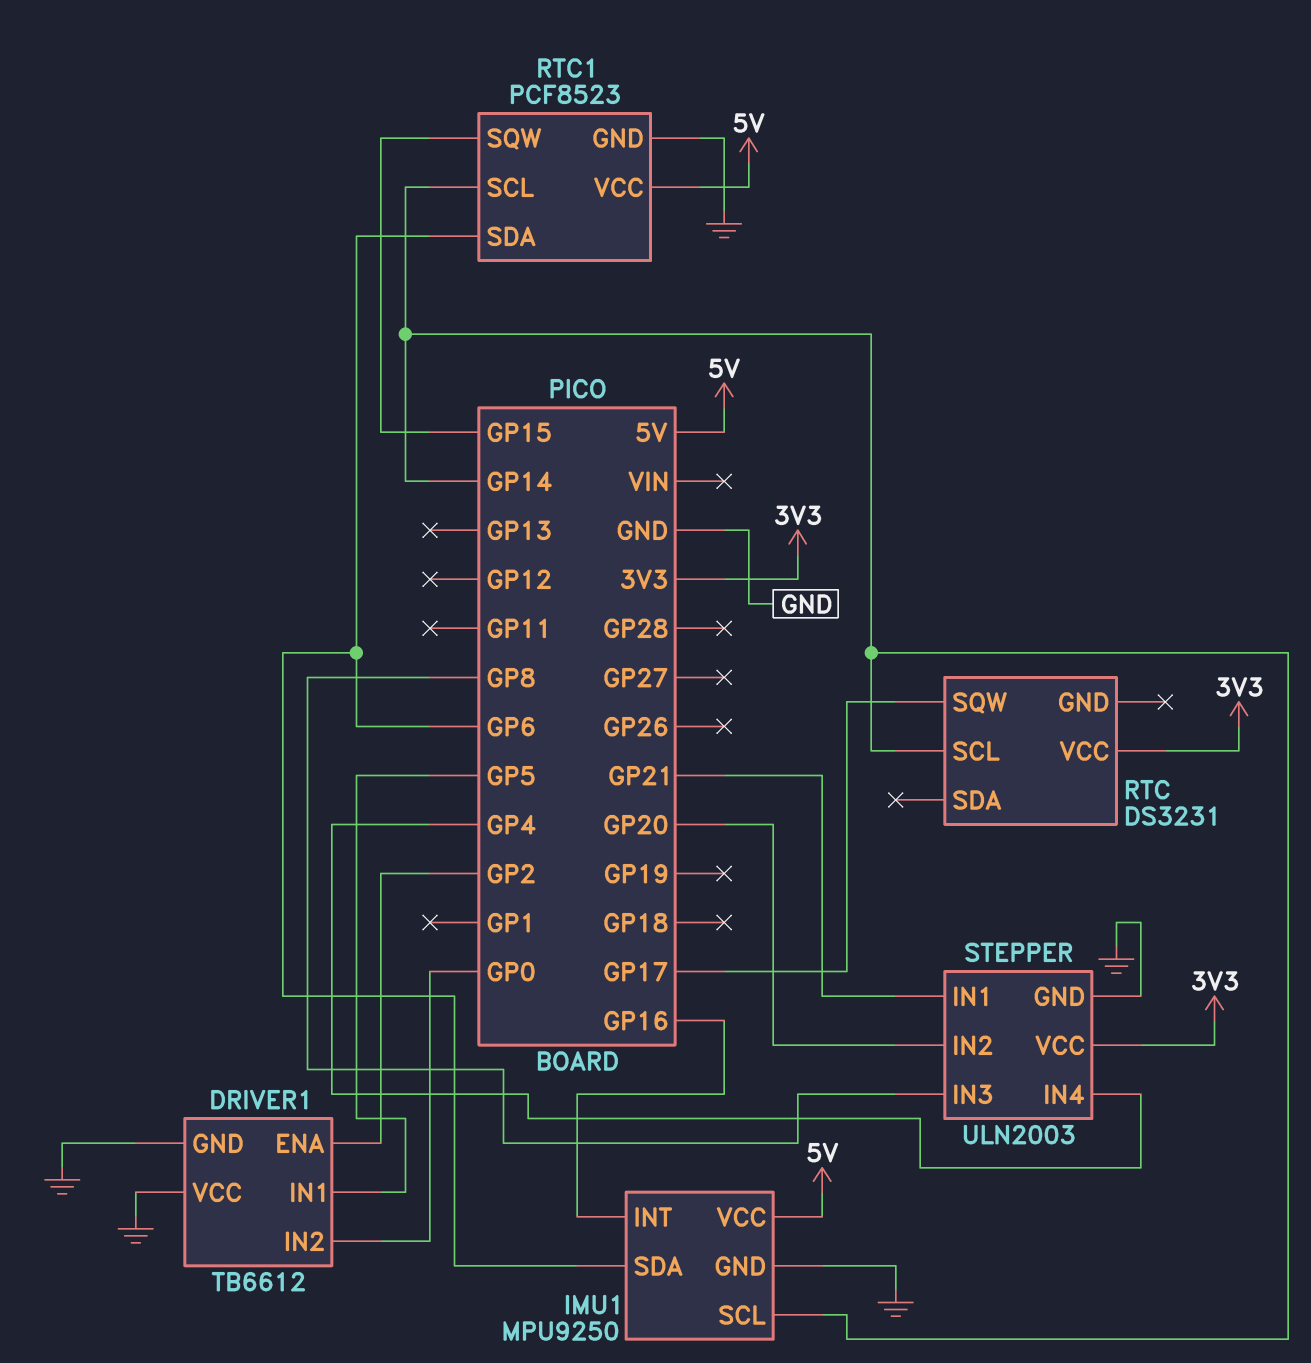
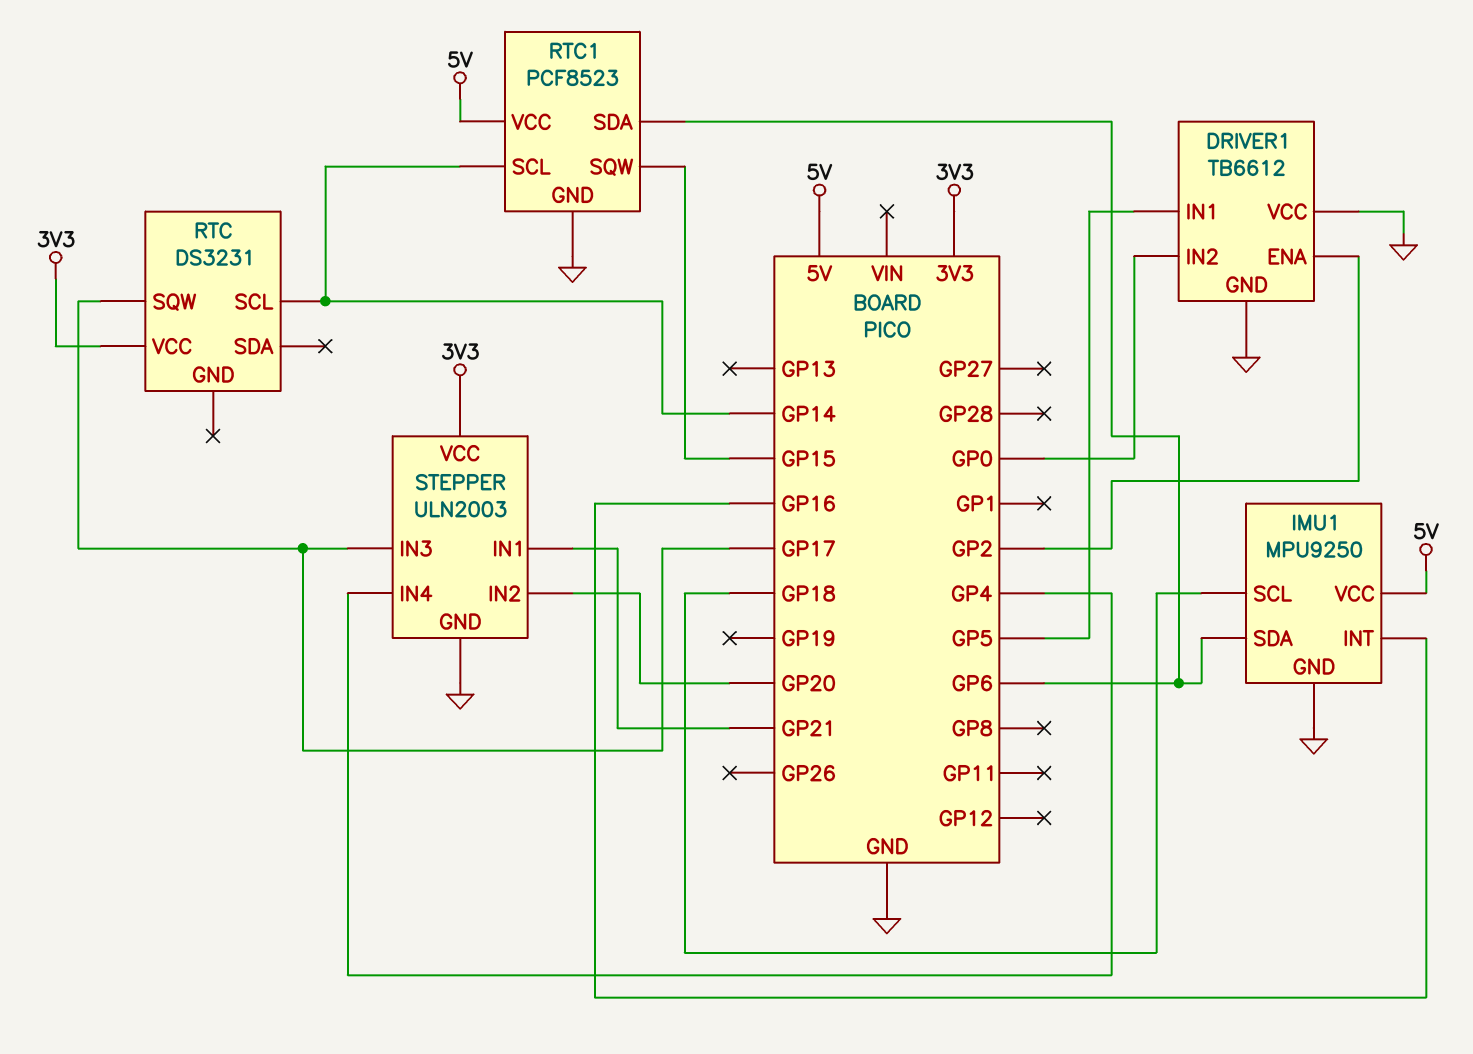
IMU1 pin SCL: GP14 -> GP18
STEPPER pin IN3: GP8 -> GP17

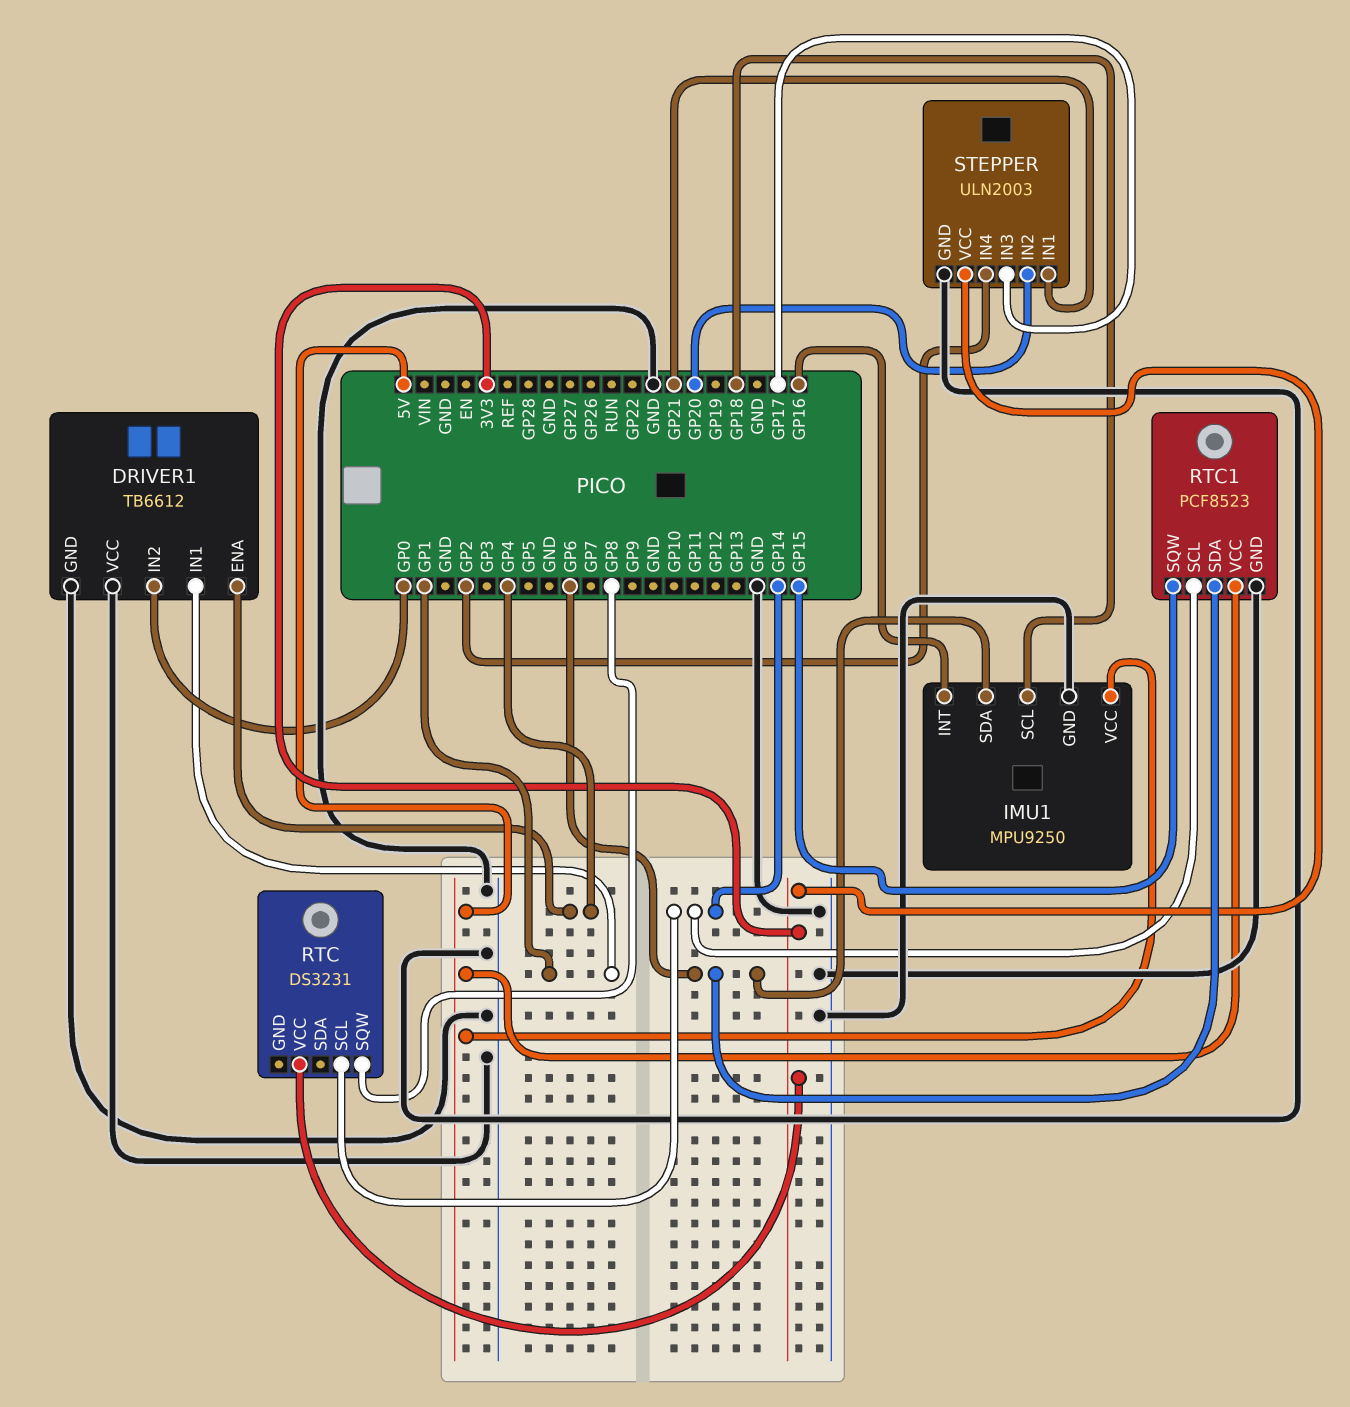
DRIVER1 pin ENA: GP2 -> GP4
DRIVER1 pin IN1: GP5 -> GP1
RTC pin SQW: GP17 -> GP8
STEPPER pin IN4: GP4 -> GP2

